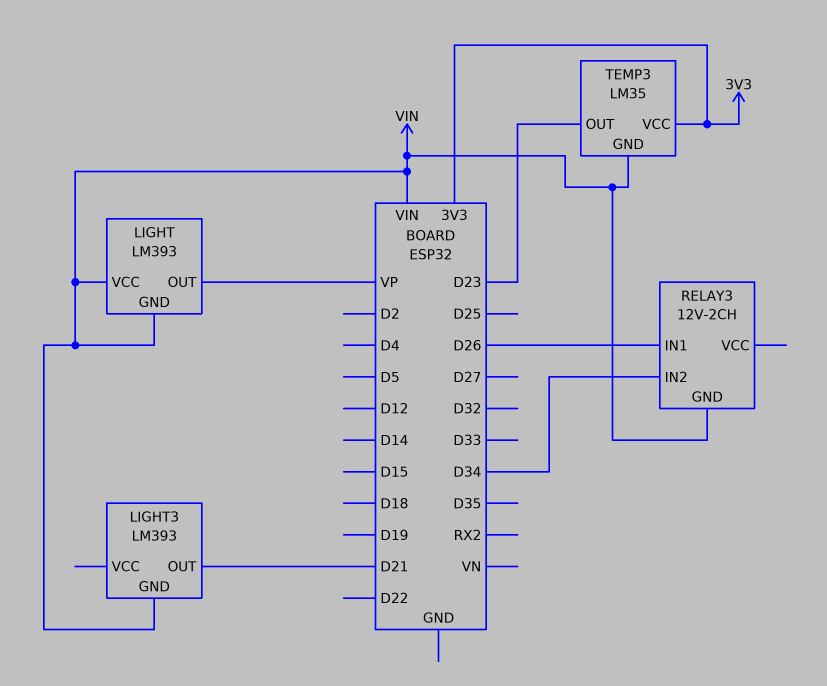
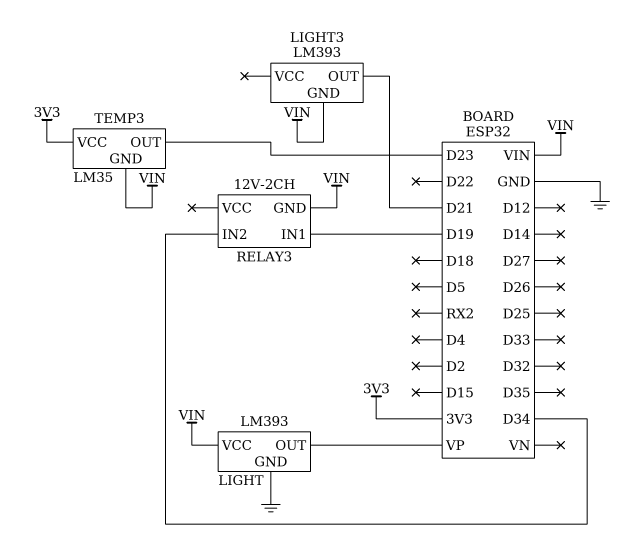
LIGHT pin GND: VIN -> GND
RELAY3 pin IN1: D26 -> D19

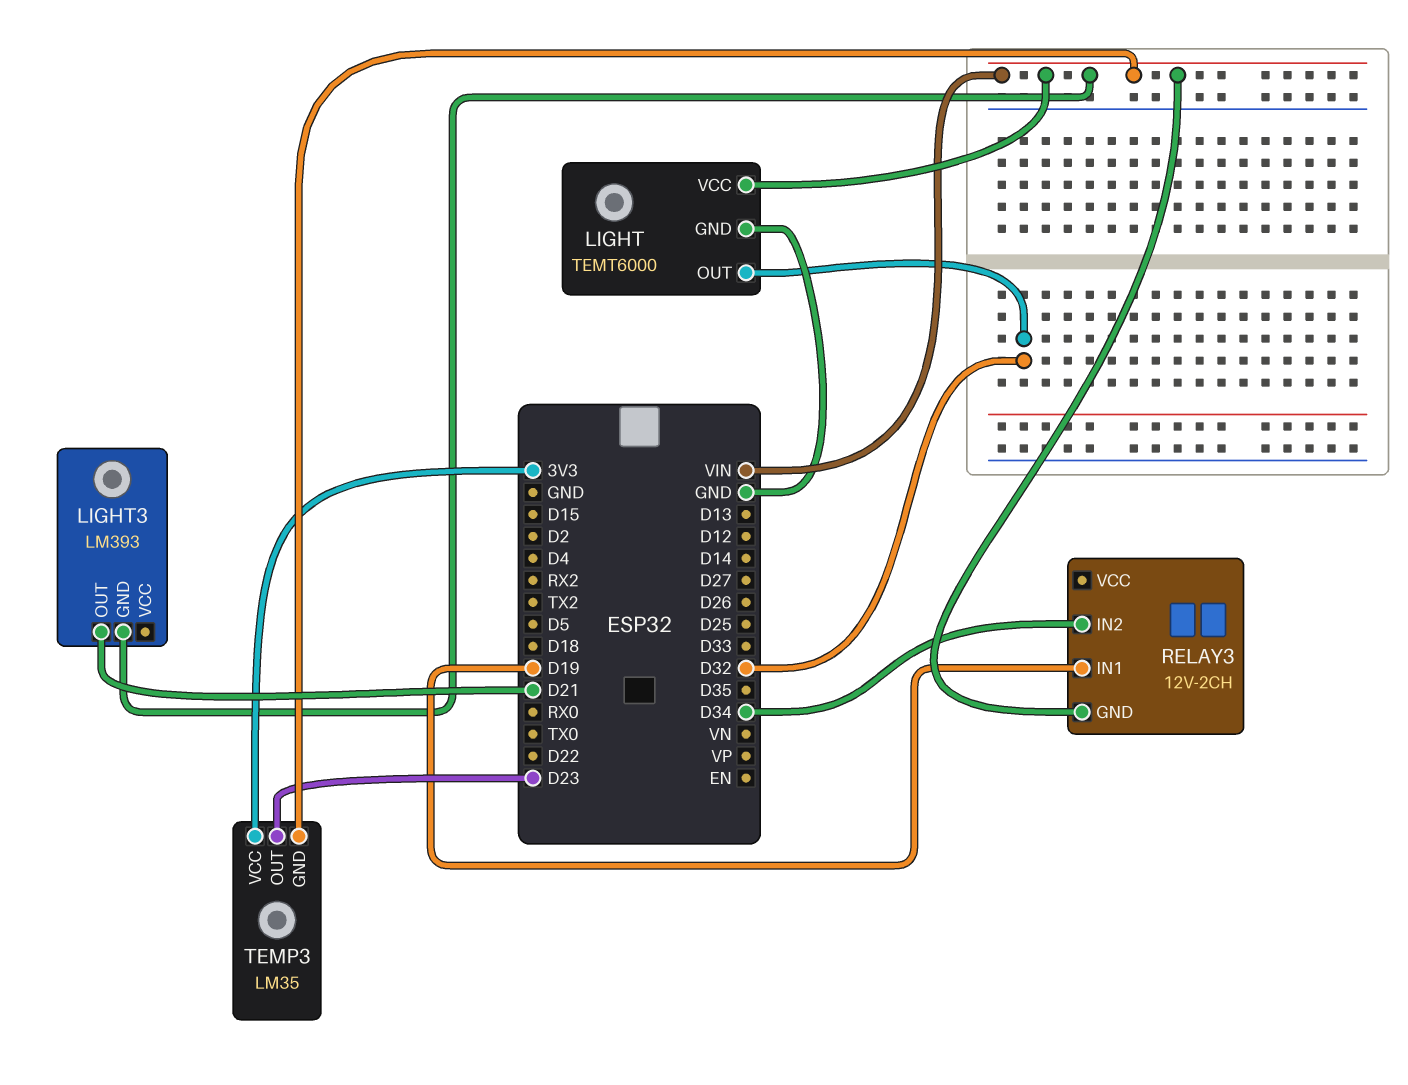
LIGHT: LM393 -> TEMT6000
LIGHT pin OUT: VP -> D32

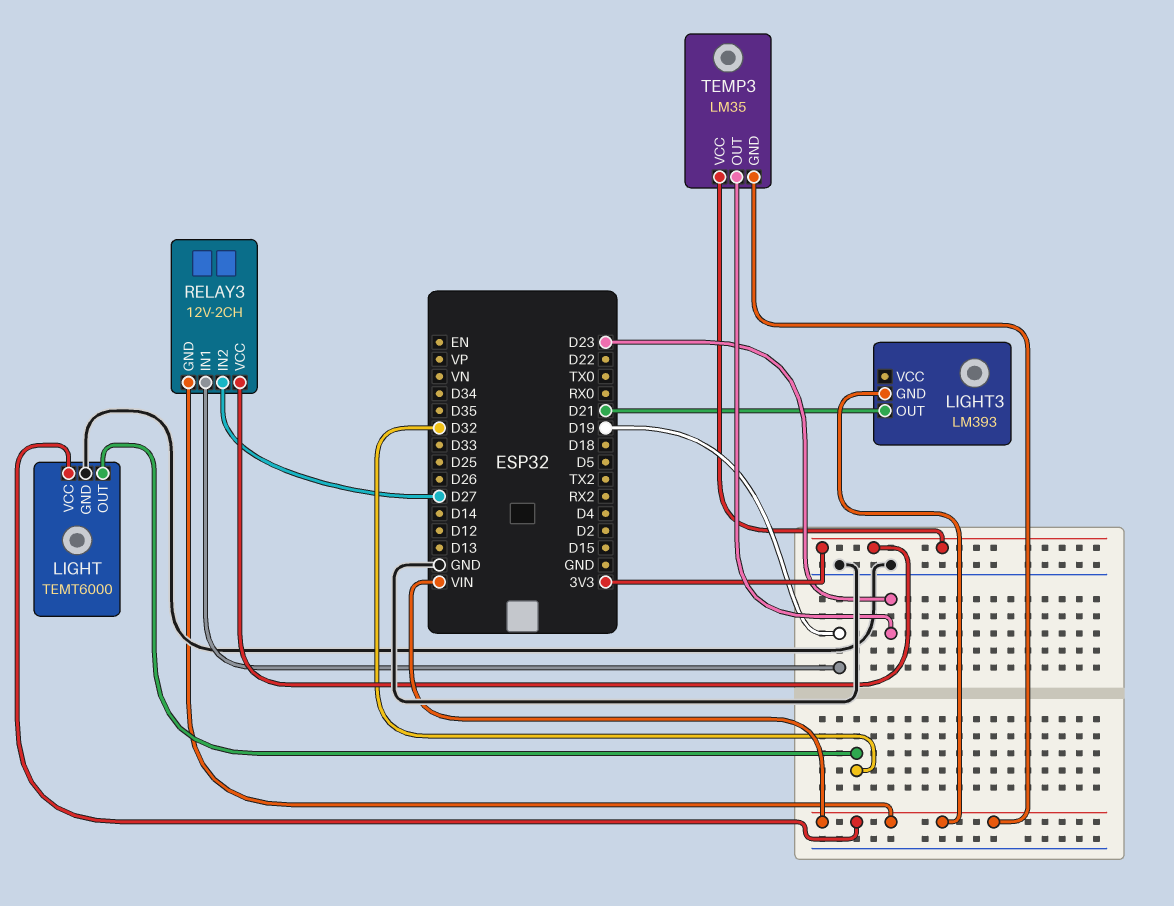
RELAY3 pin IN2: D34 -> D27
RELAY3 pin VCC: none -> 3V3

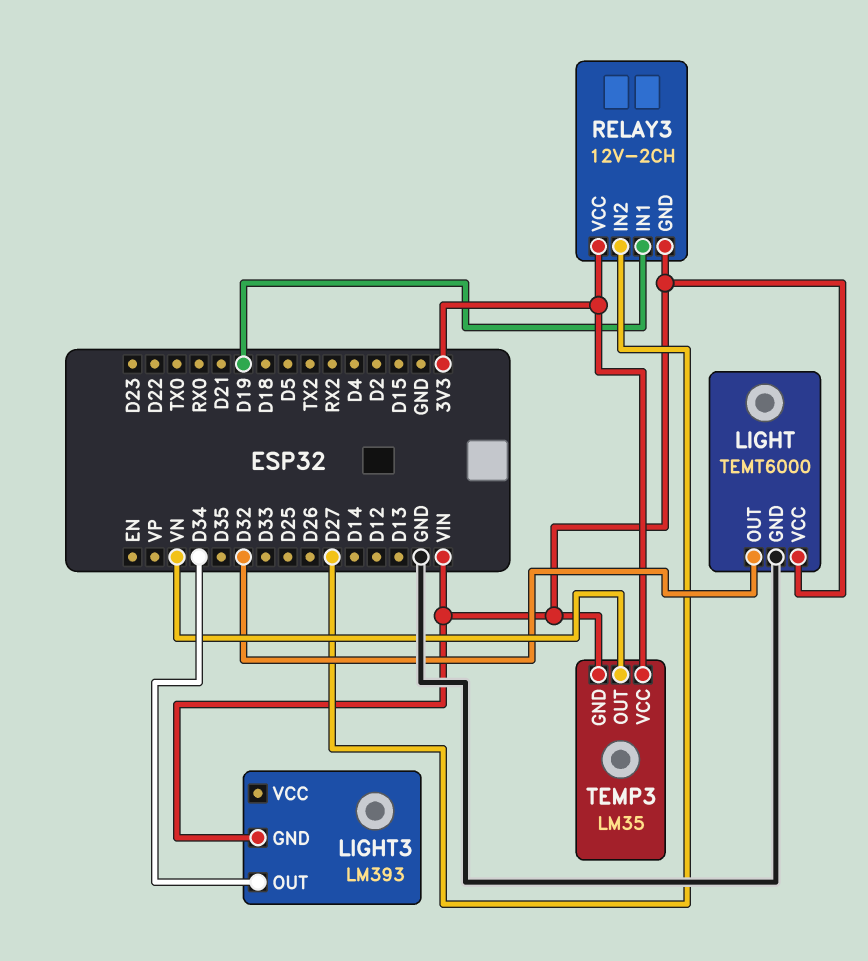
LIGHT3 pin OUT: D21 -> D34
TEMP3 pin OUT: D23 -> VN

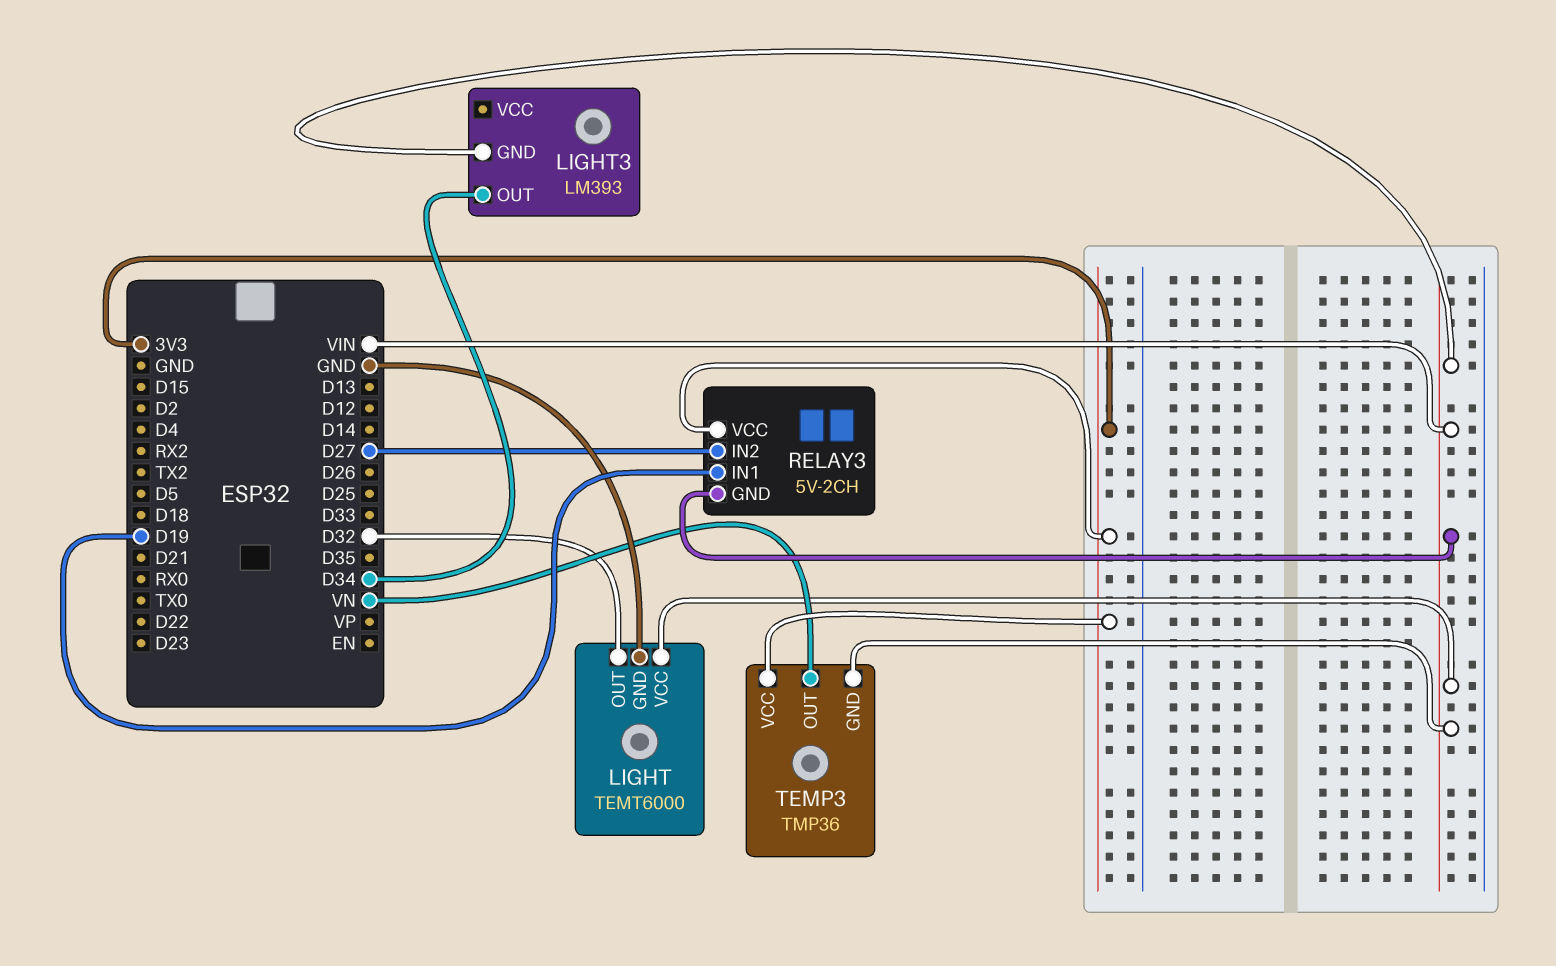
RELAY3: 12V-2CH -> 5V-2CH
TEMP3: LM35 -> TMP36

